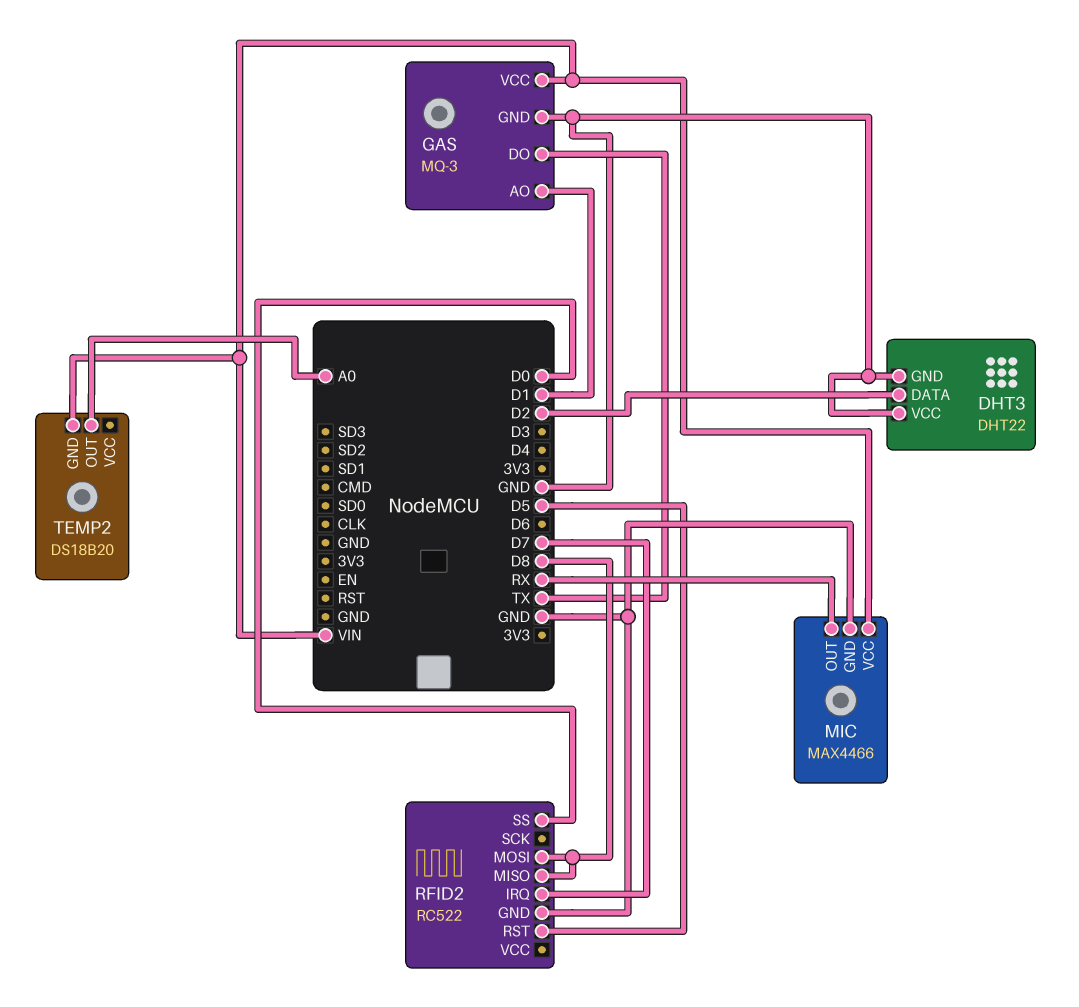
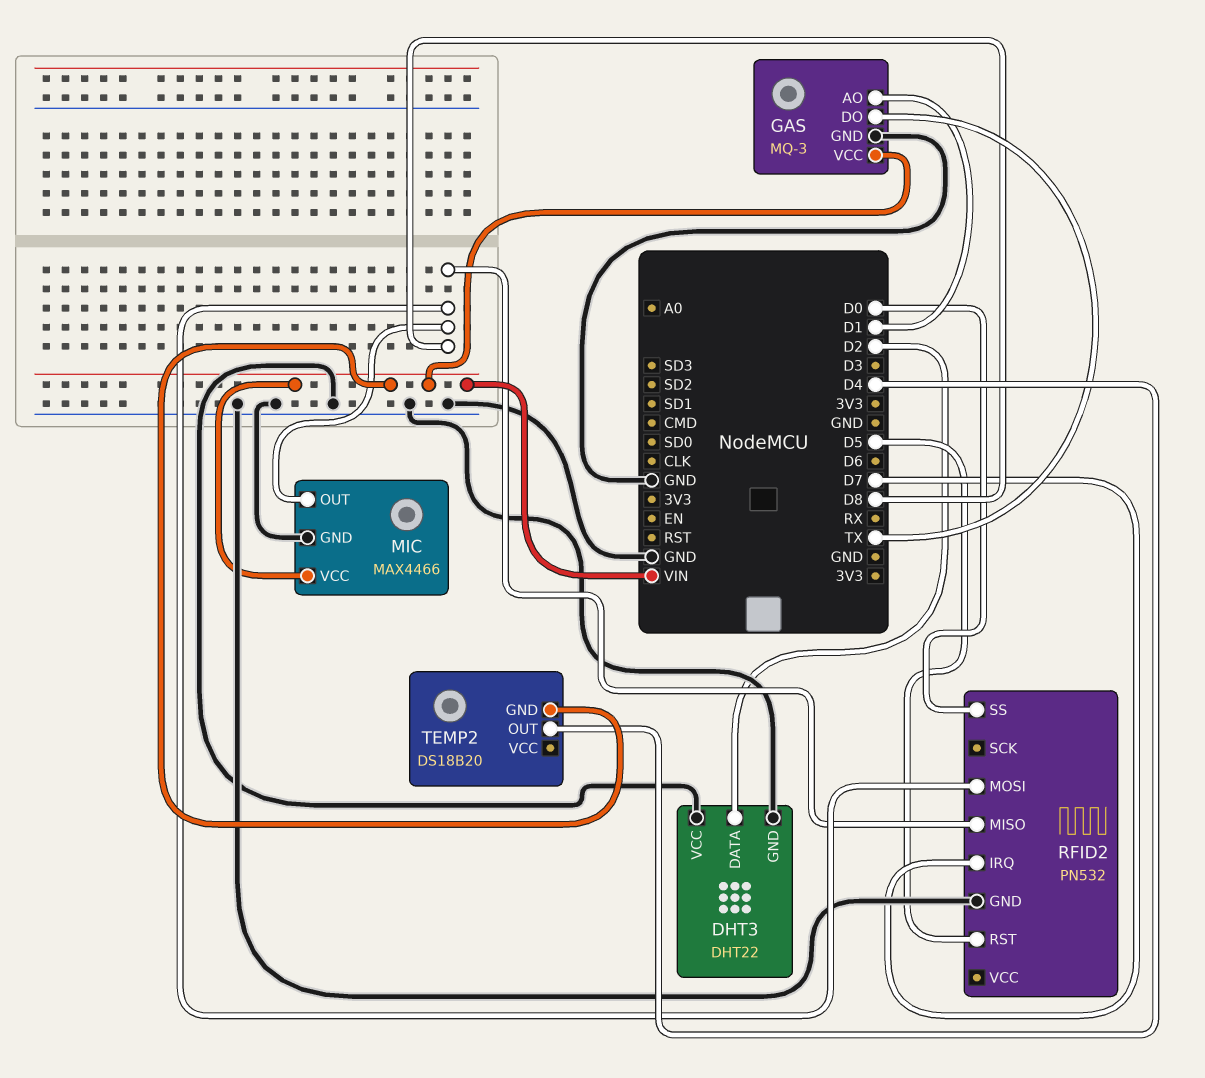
MIC pin OUT: RX -> D8
RFID2: RC522 -> PN532
TEMP2 pin OUT: A0 -> D4

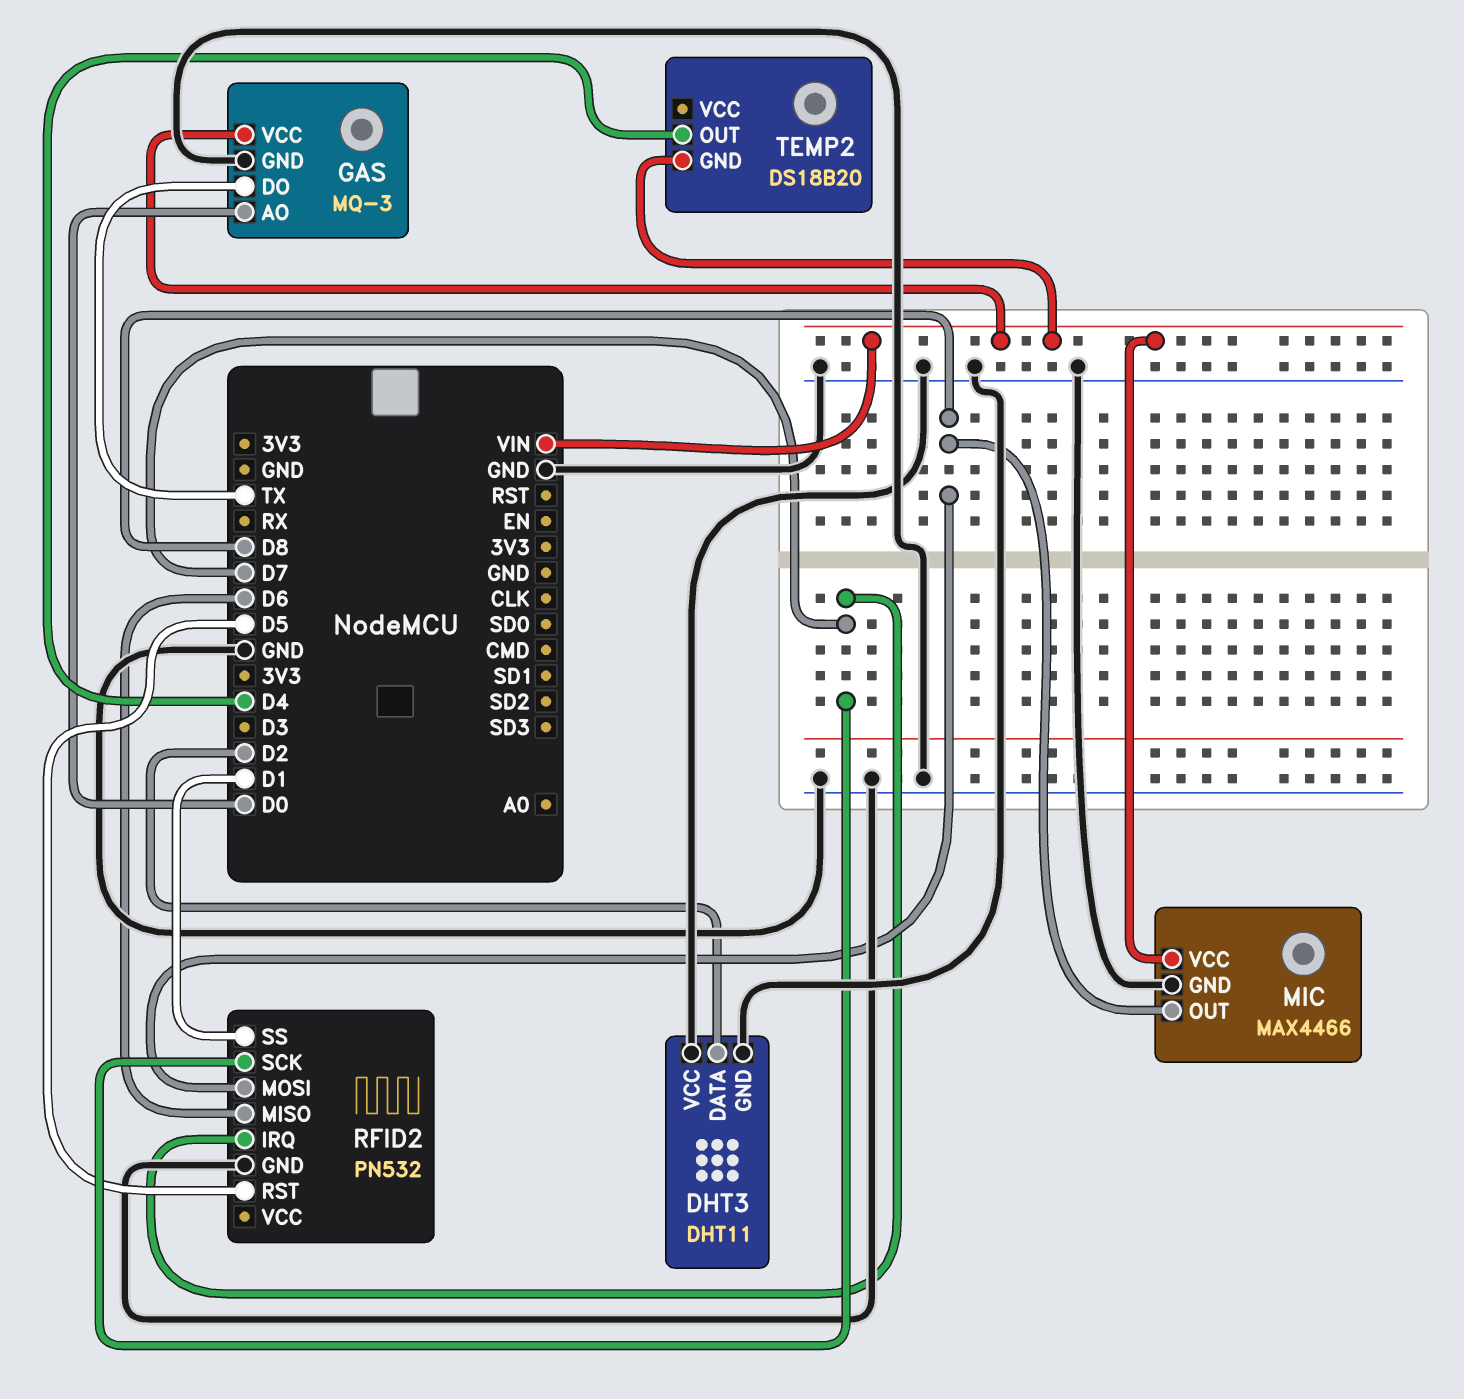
DHT3: DHT22 -> DHT11
GAS pin AO: D1 -> D0
RFID2 pin MISO: D8 -> D6
RFID2 pin SCK: none -> D7
RFID2 pin SS: D0 -> D1

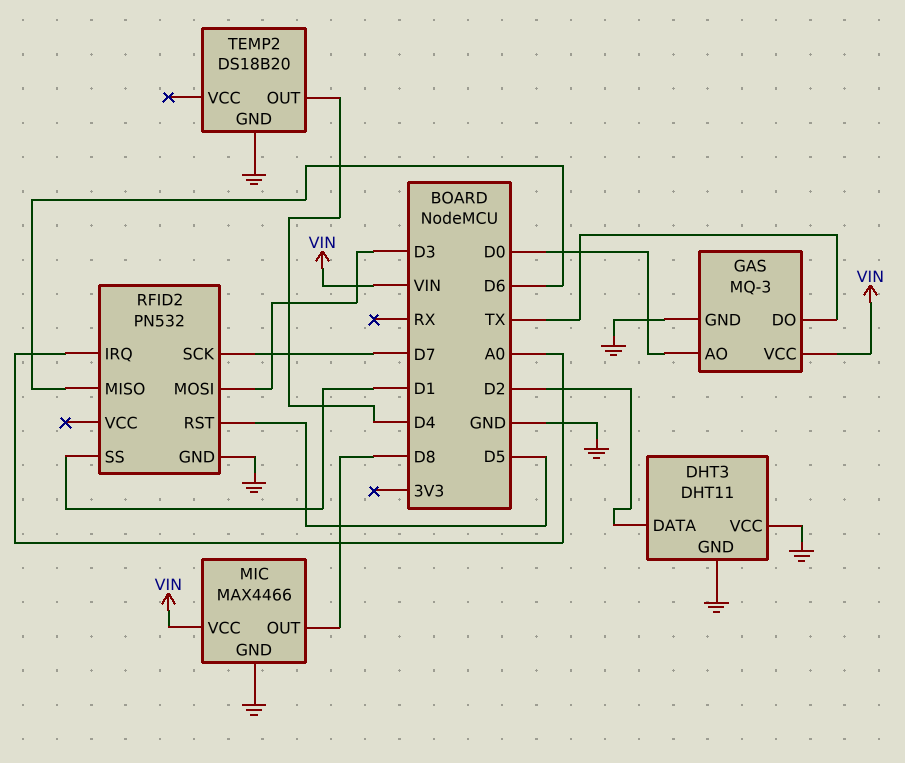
RFID2 pin IRQ: D7 -> A0
RFID2 pin MOSI: D8 -> D3
TEMP2 pin GND: VIN -> GND

